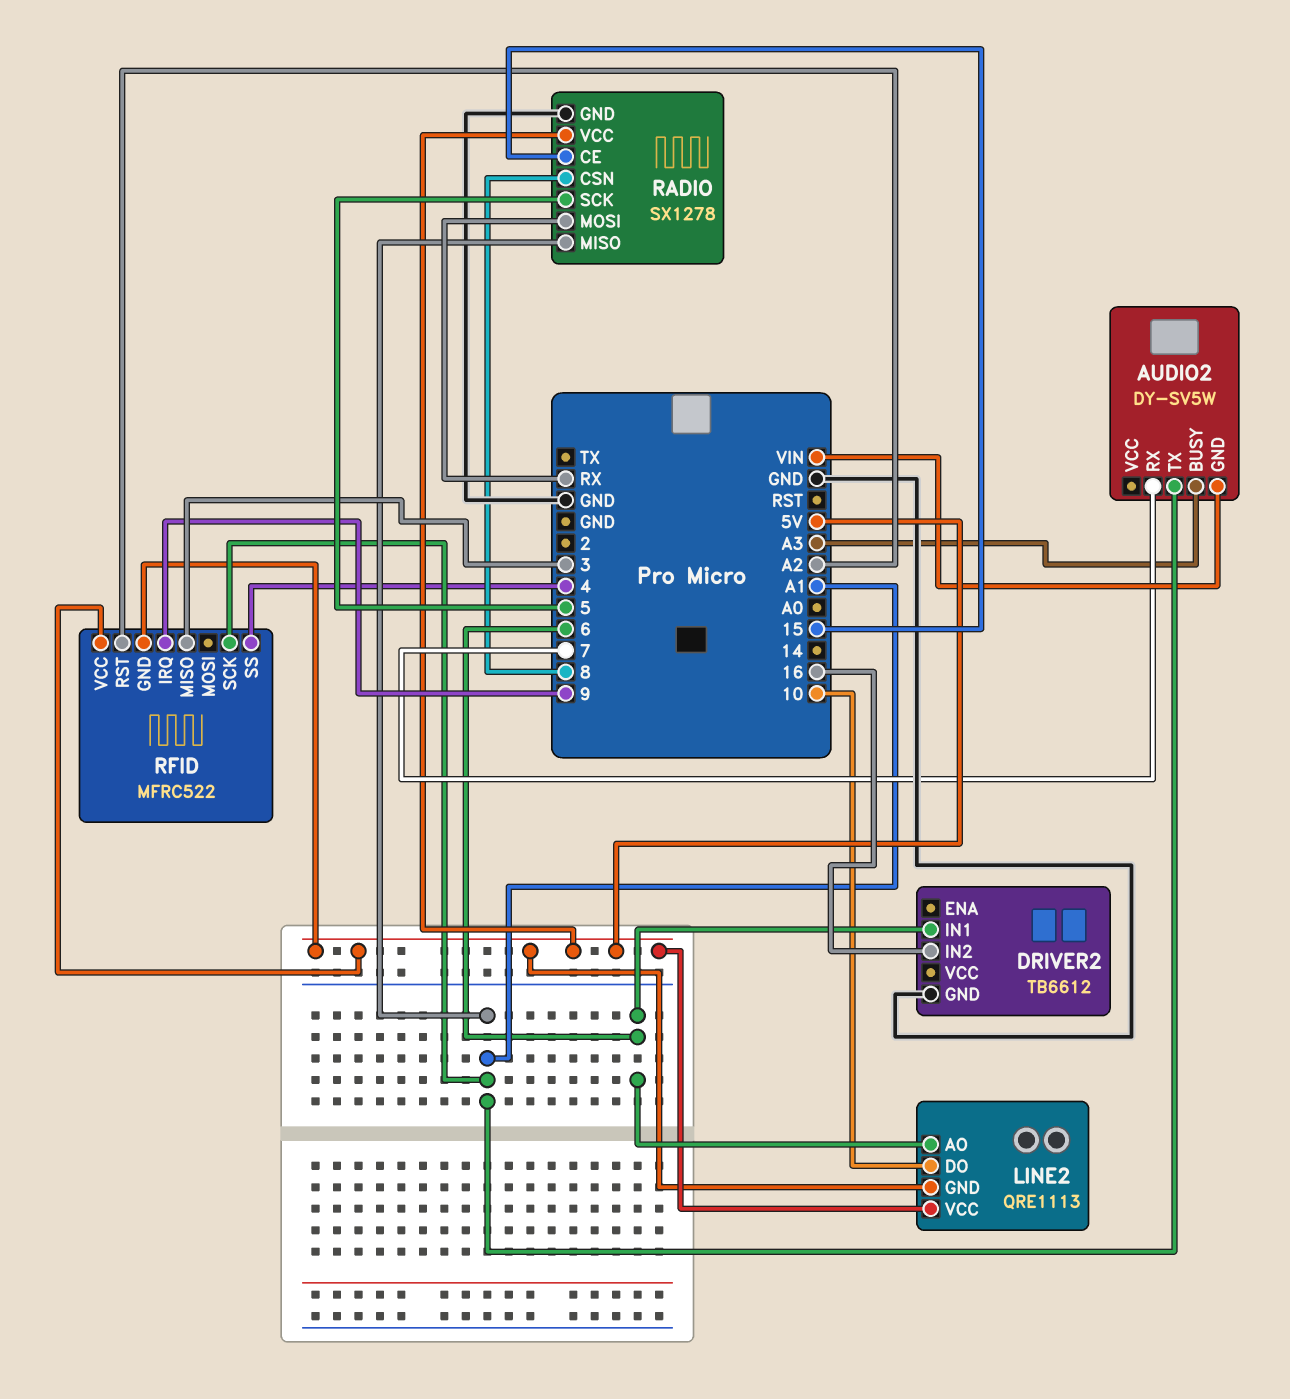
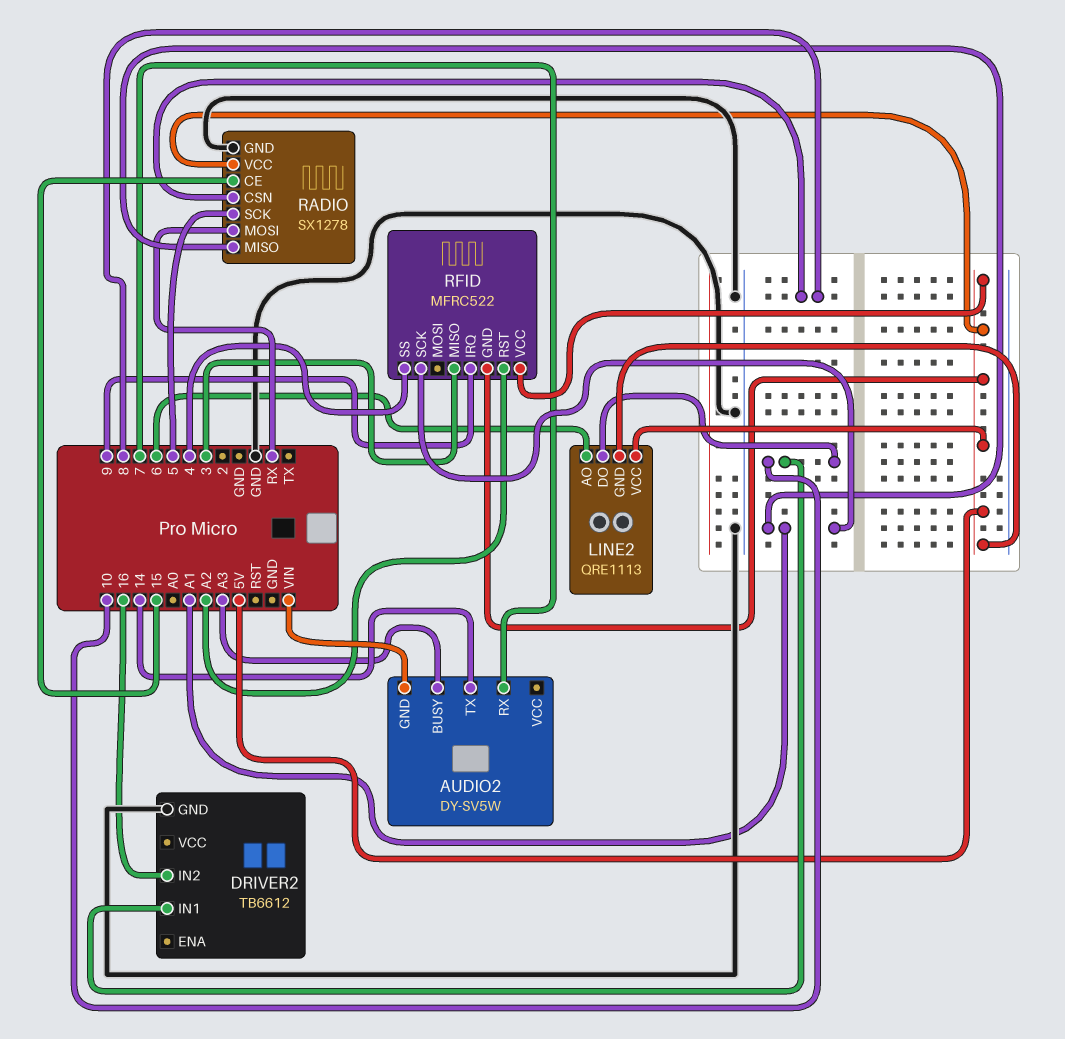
AUDIO2 pin TX: A1 -> 14
DRIVER2 pin IN1: 6 -> 10

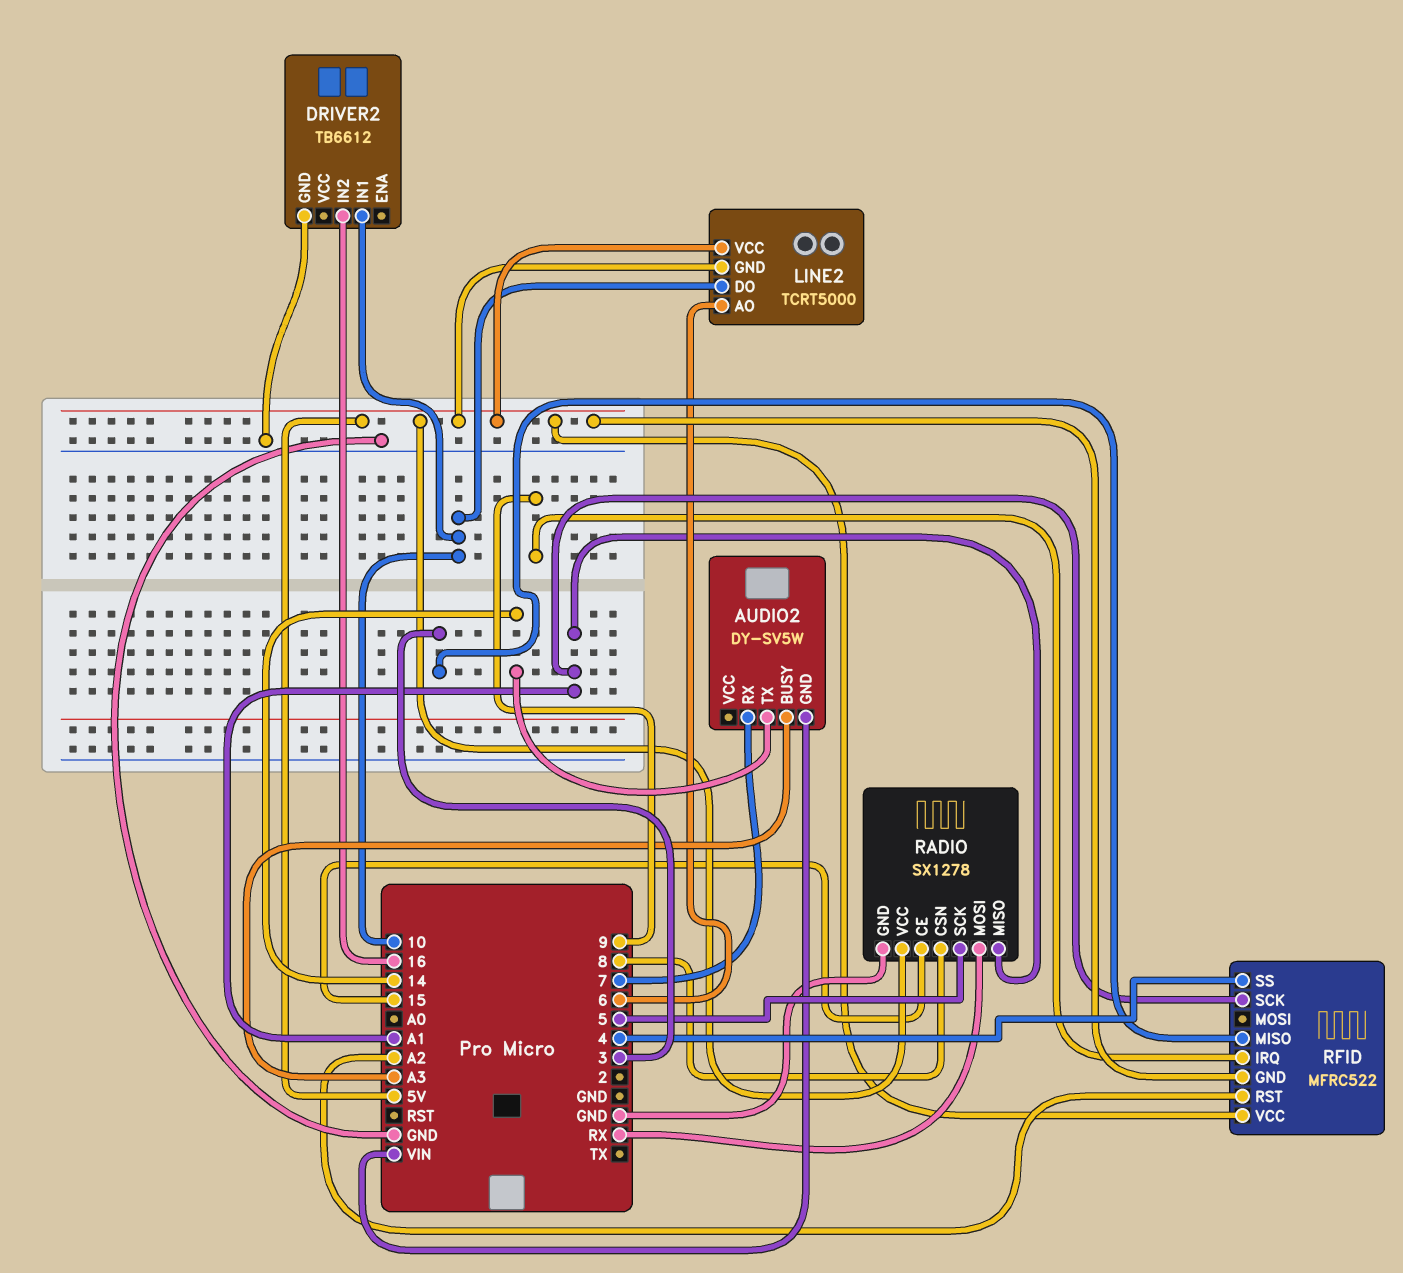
LINE2: QRE1113 -> TCRT5000

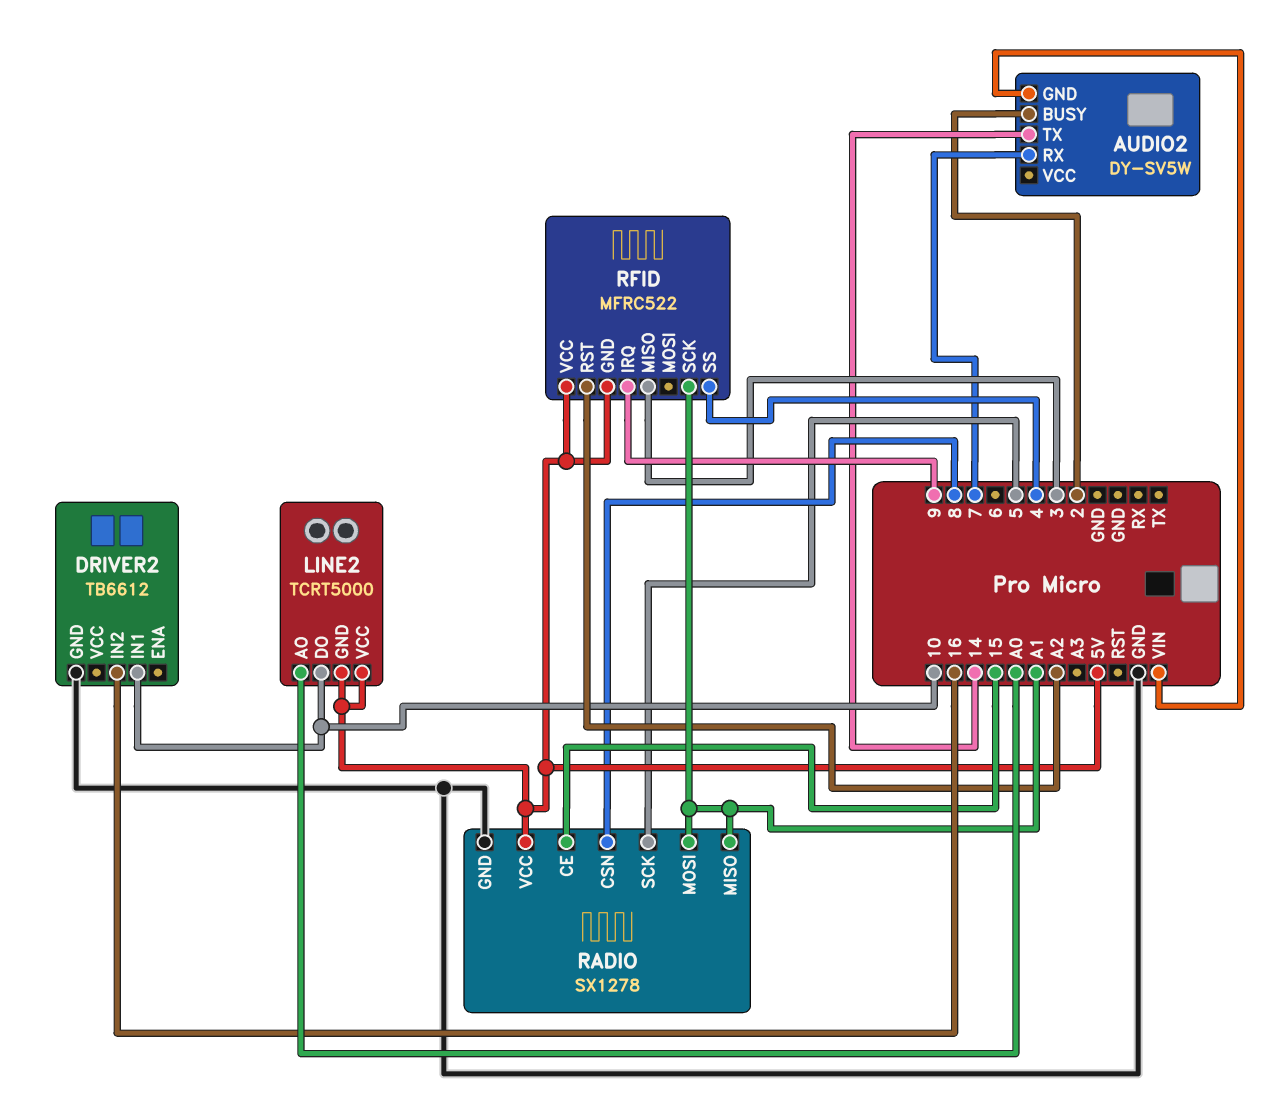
AUDIO2 pin BUSY: A3 -> 2
LINE2 pin AO: 6 -> A0
RADIO pin MOSI: RX -> A1

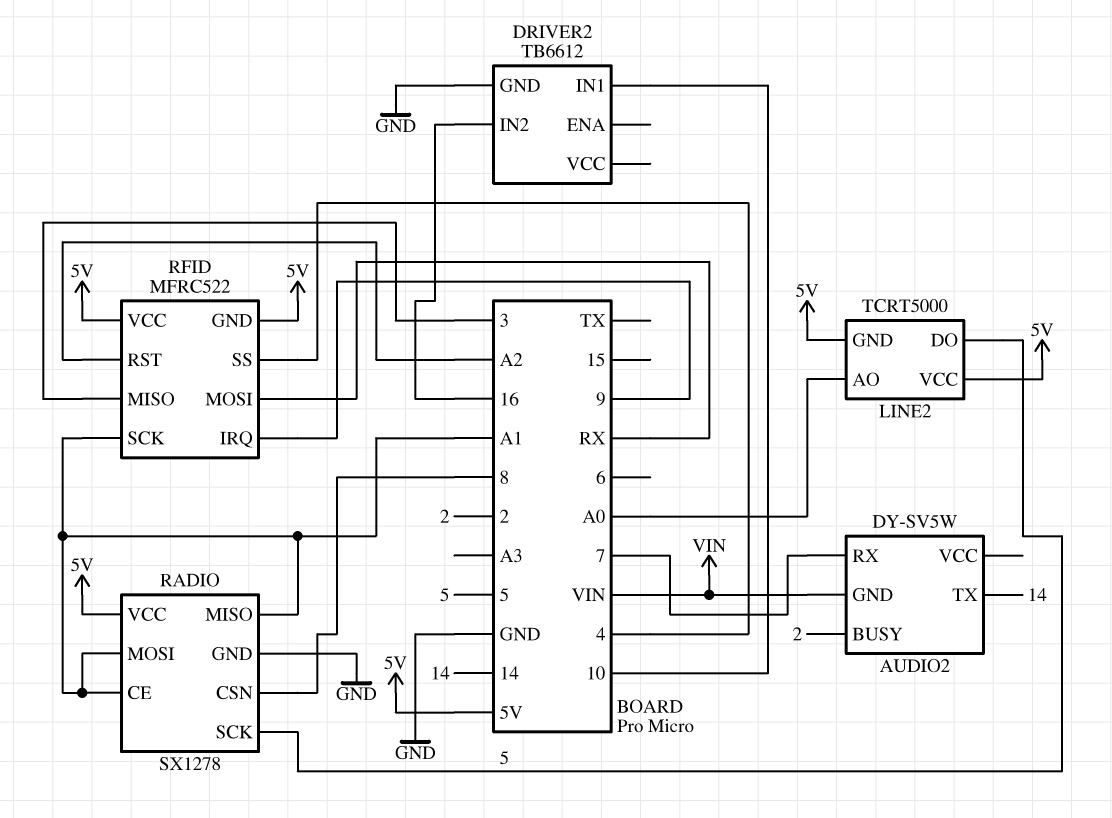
LINE2 pin DO: 10 -> 5
RADIO pin CE: 15 -> A1
RFID pin MOSI: none -> RX

